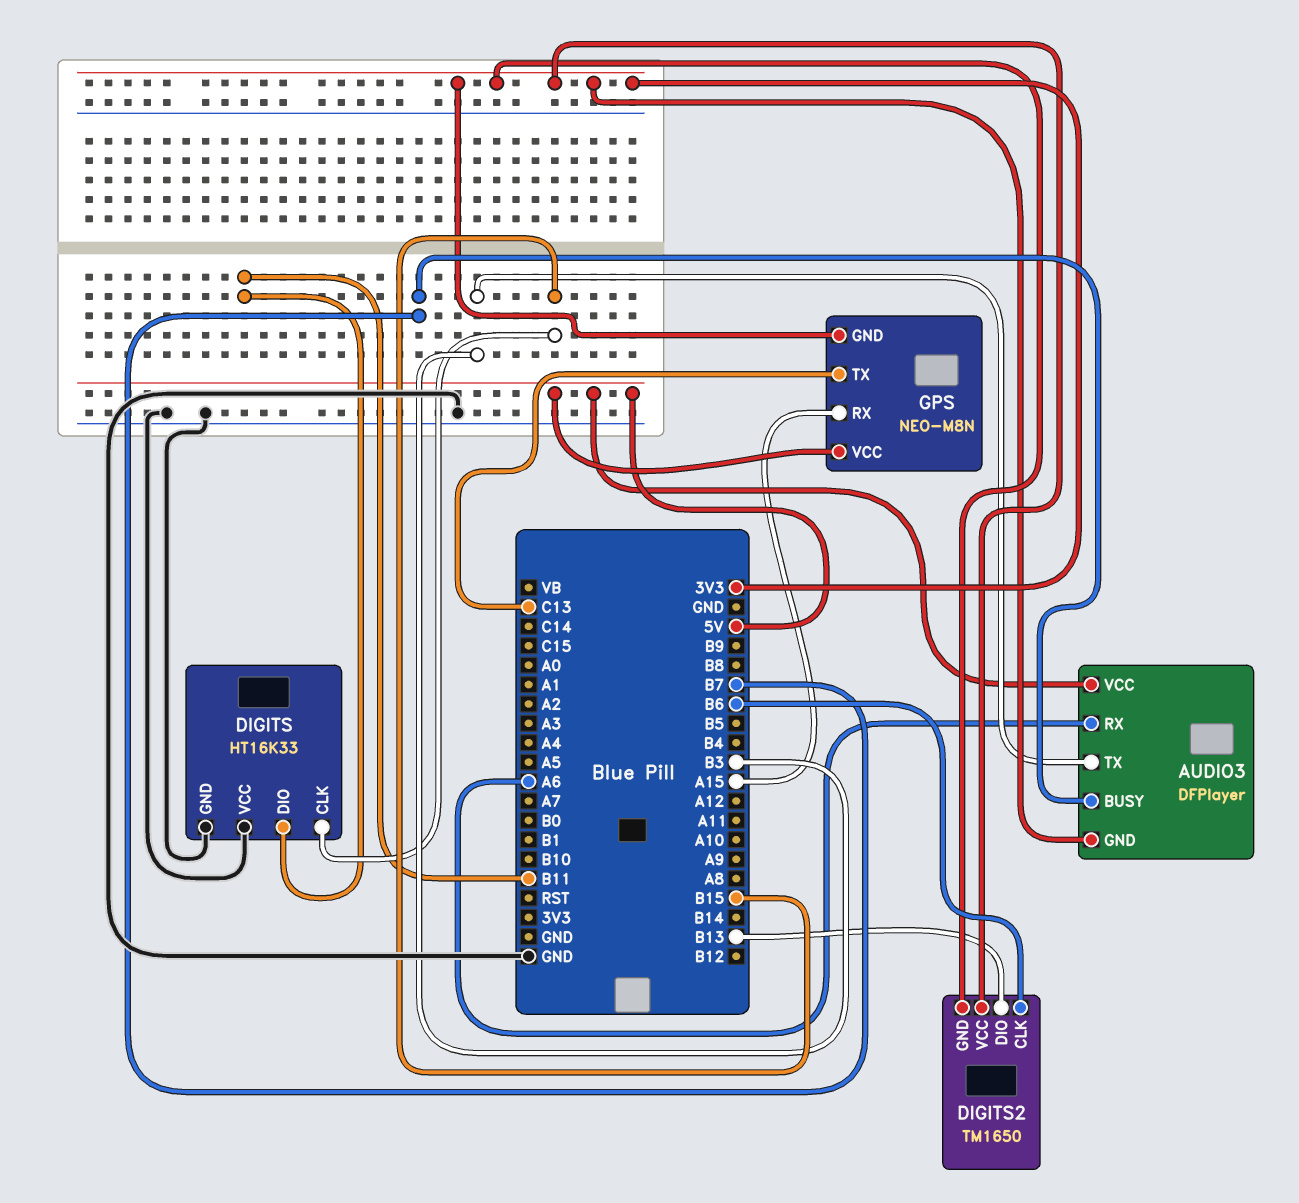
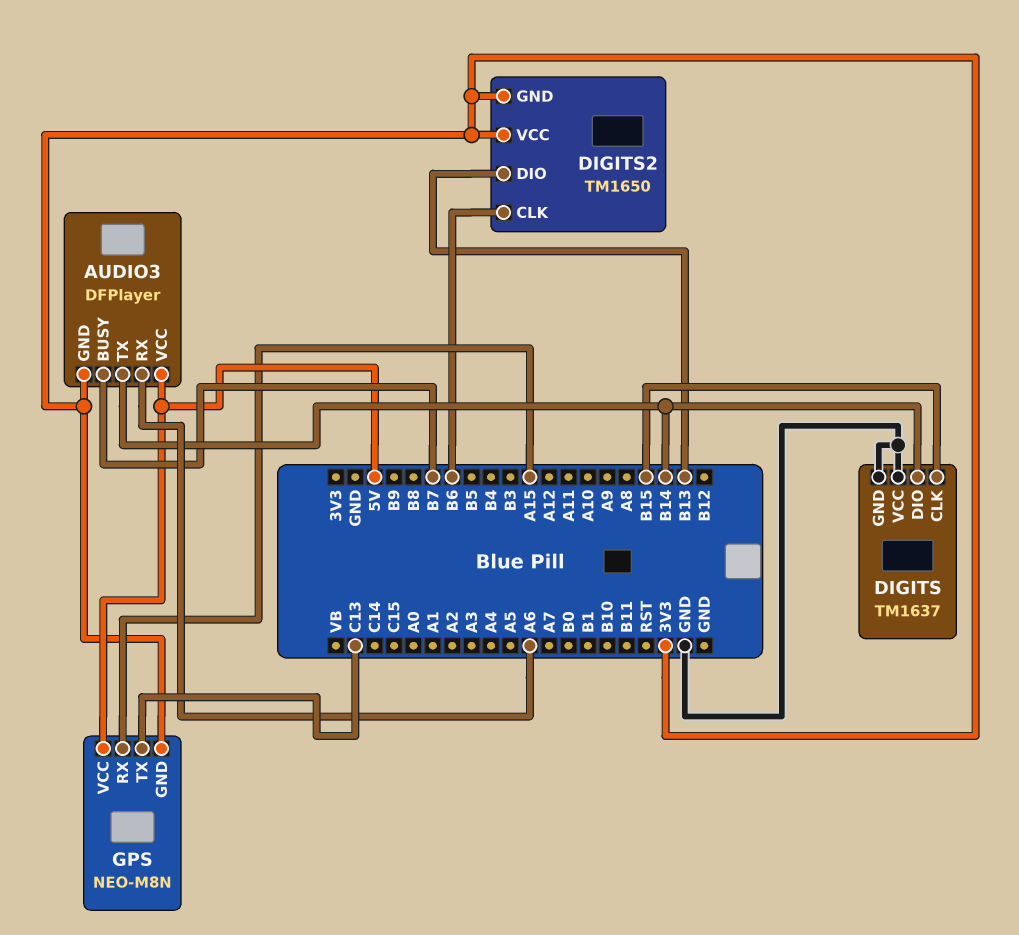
AUDIO3 pin TX: B3 -> B14
DIGITS: HT16K33 -> TM1637
DIGITS pin DIO: B11 -> B14

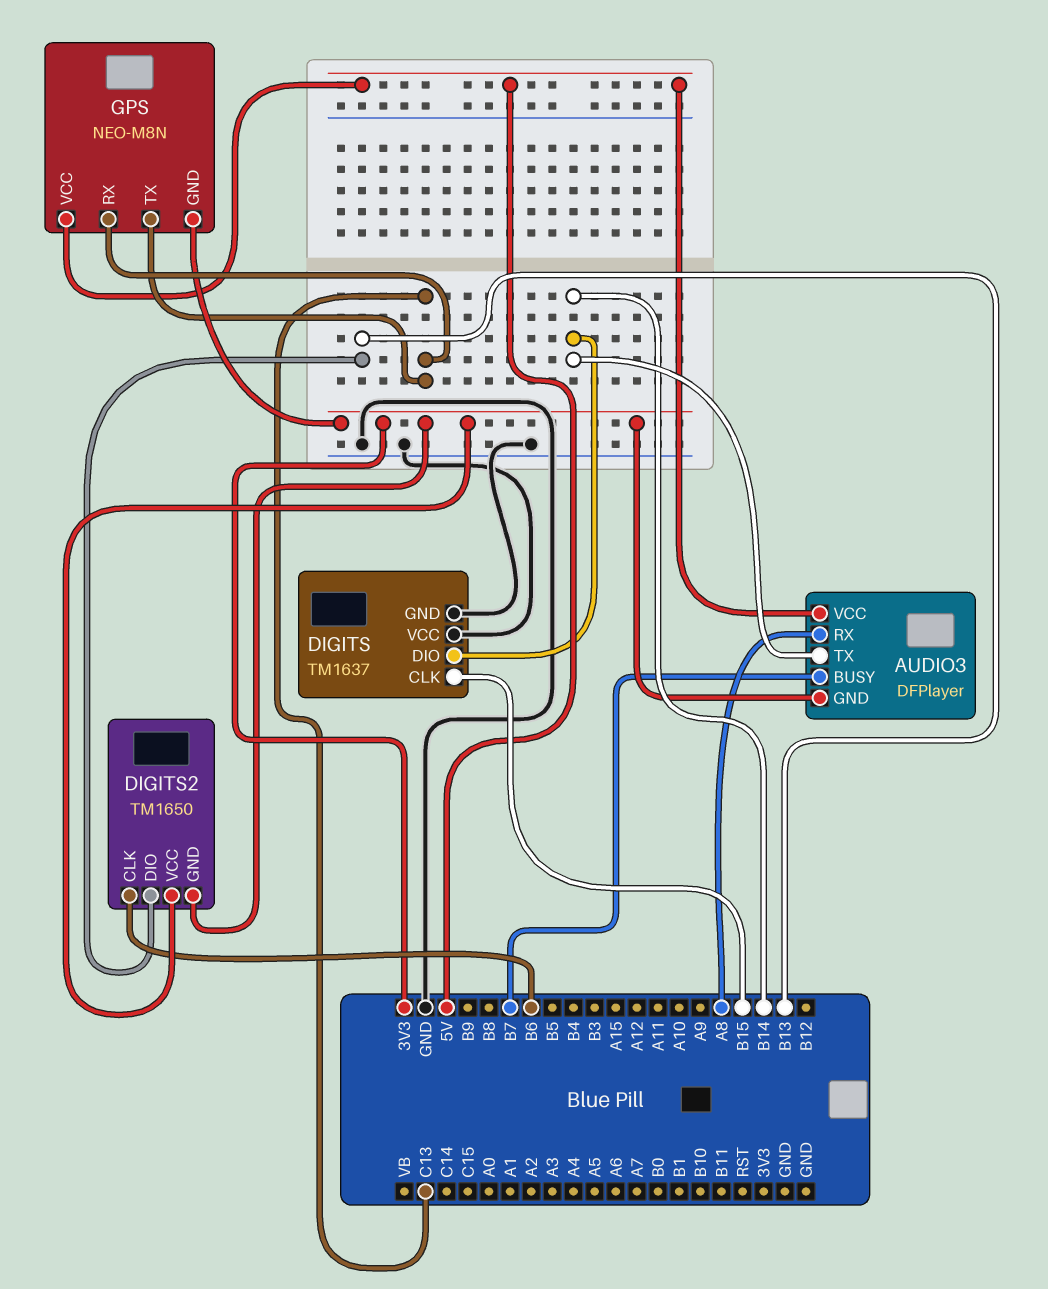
AUDIO3 pin RX: A6 -> A8
GPS pin RX: A15 -> C13

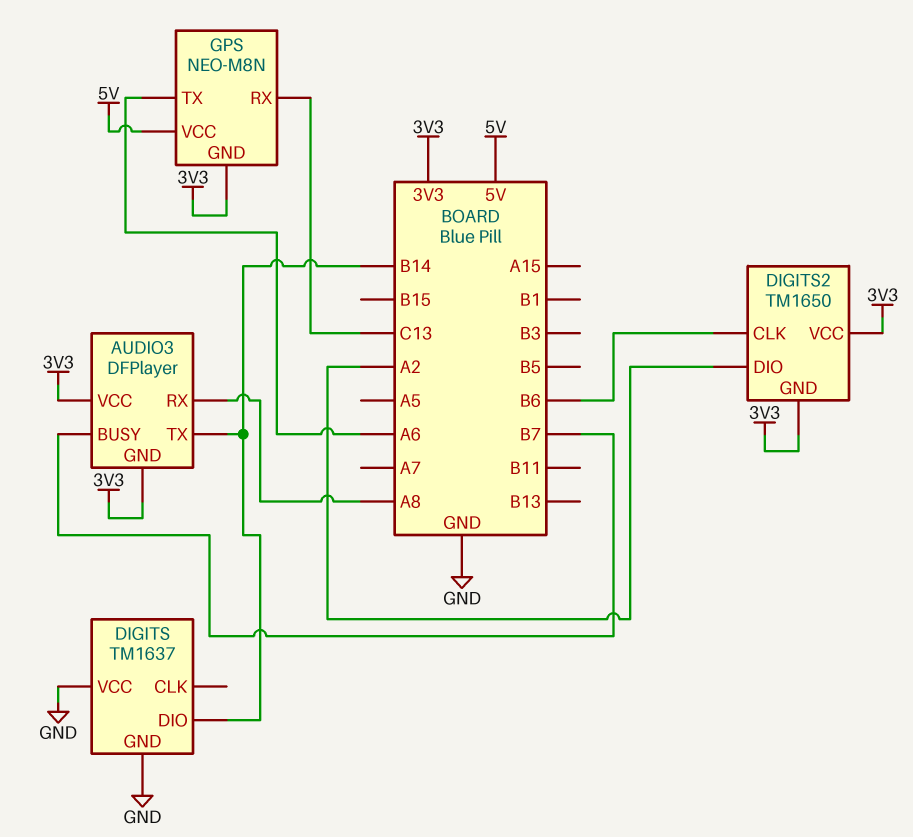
AUDIO3 pin VCC: 5V -> 3V3
DIGITS pin CLK: B15 -> none
DIGITS2 pin DIO: B13 -> A2
GPS pin TX: C13 -> A6

